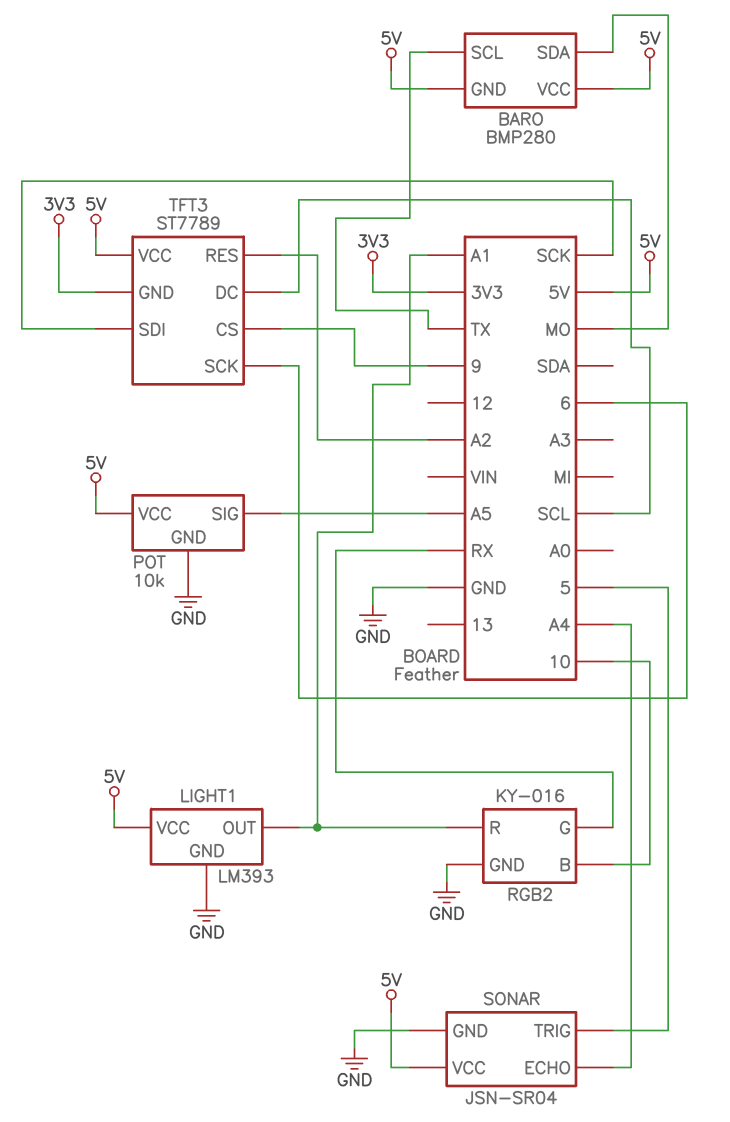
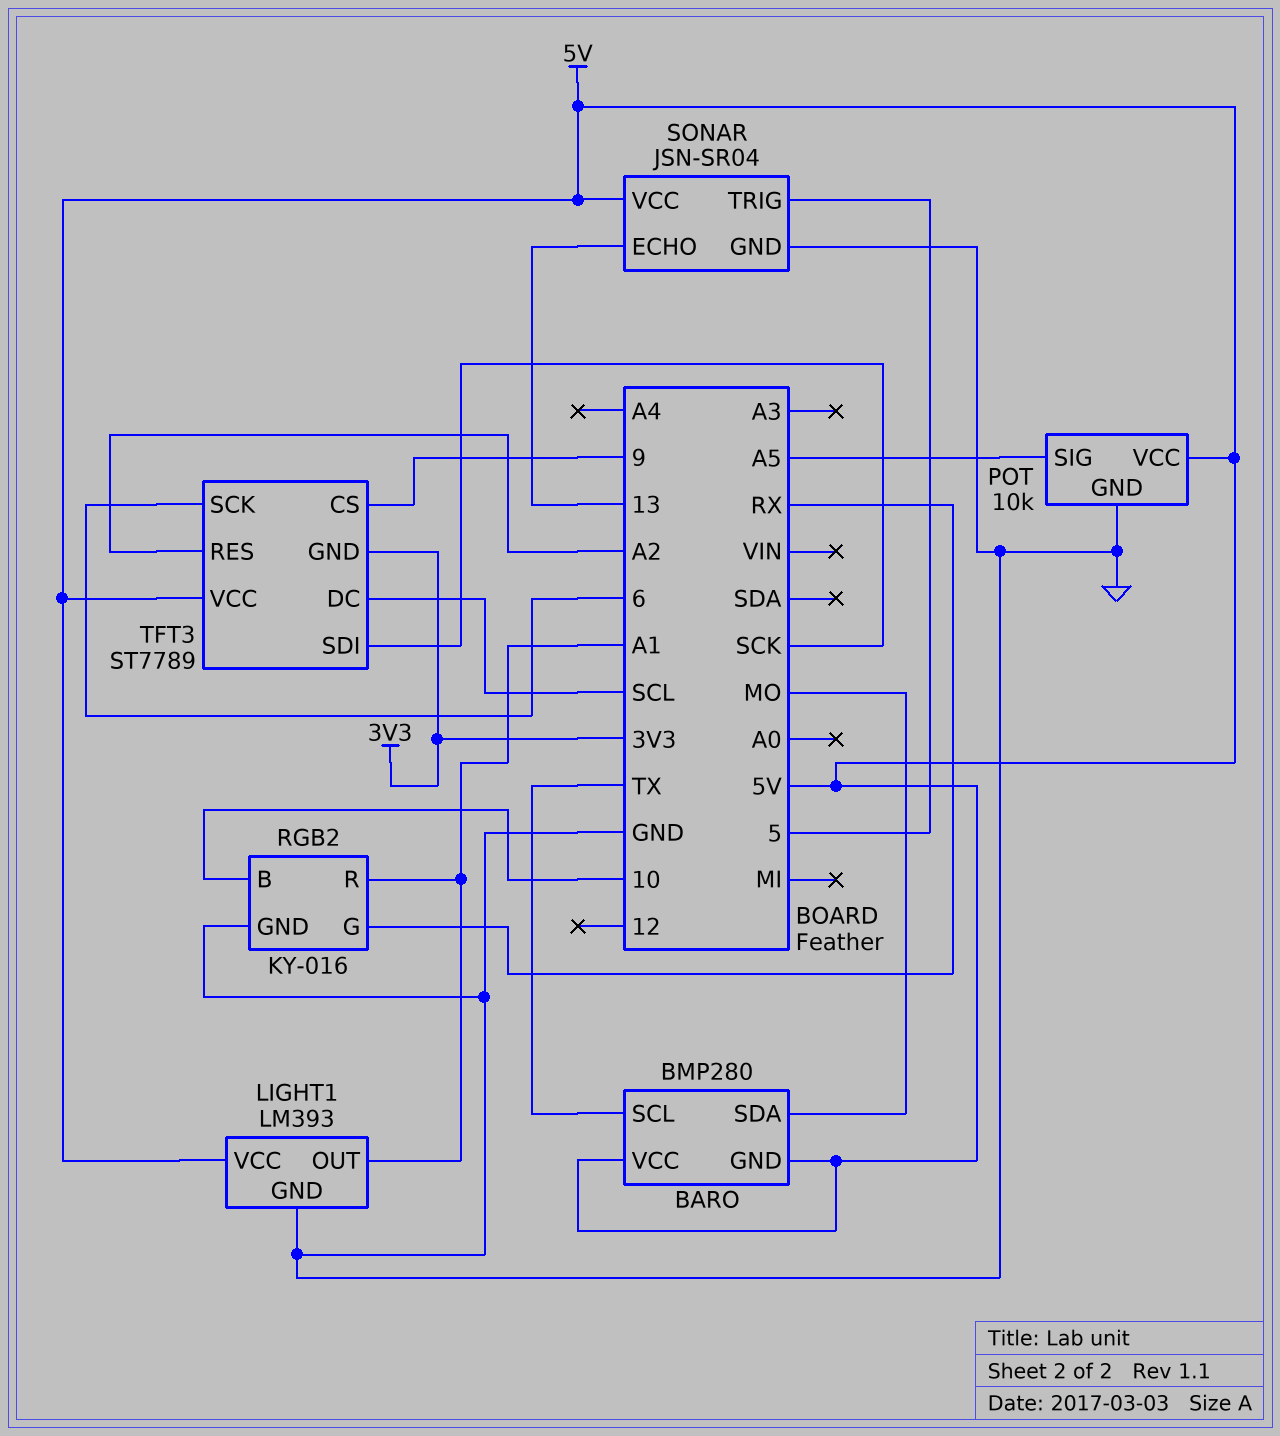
SONAR pin ECHO: A4 -> 13

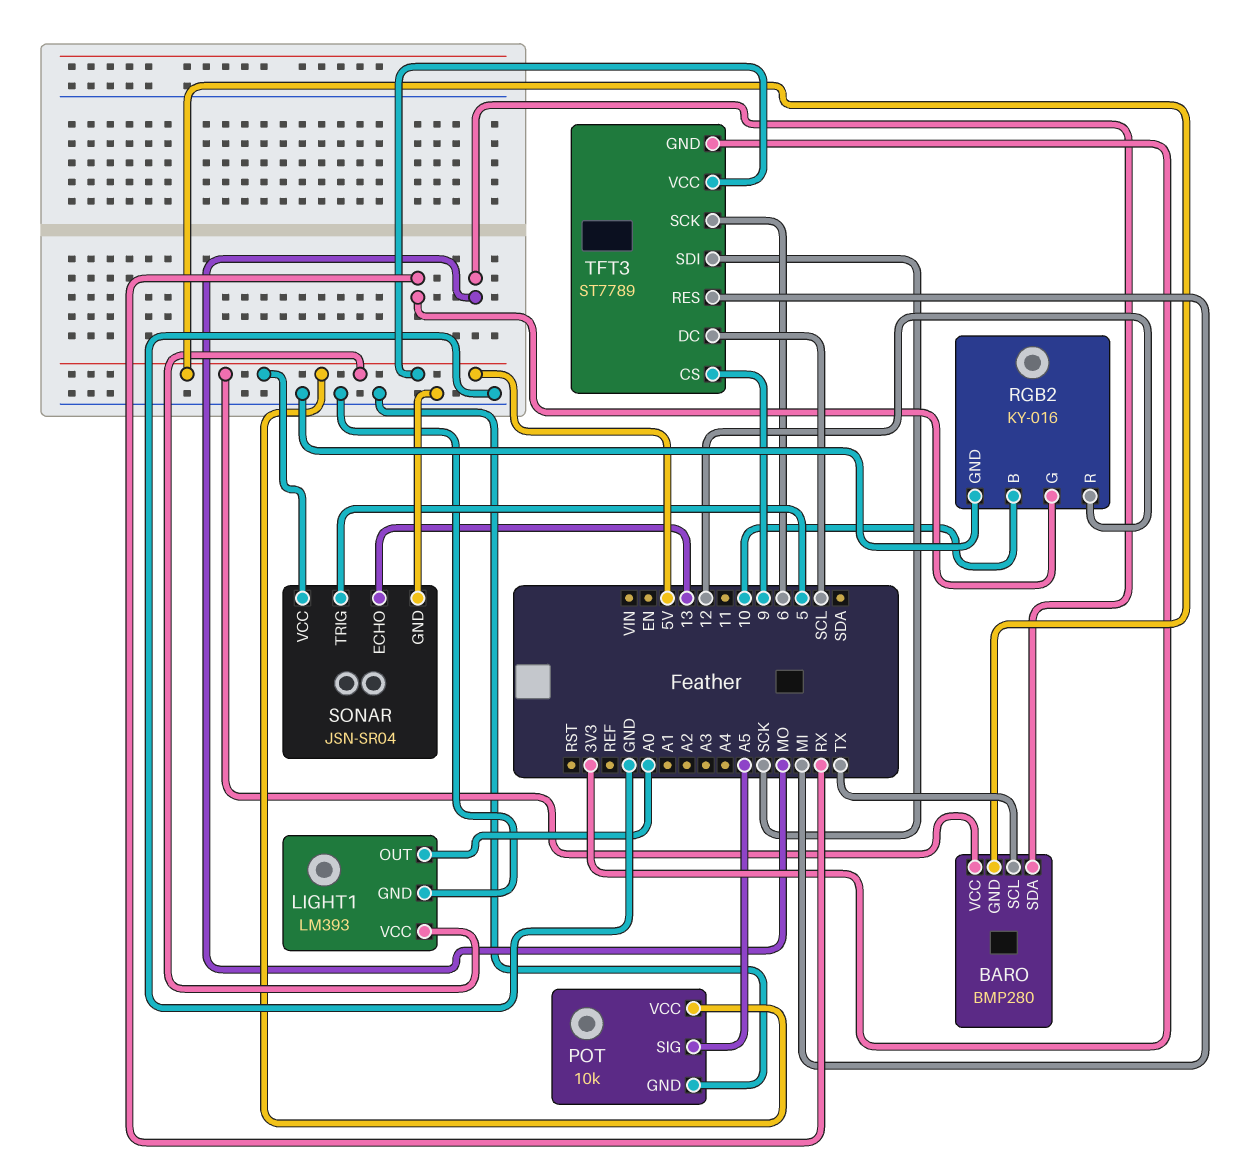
LIGHT1 pin OUT: A1 -> A0
RGB2 pin R: A1 -> 12
TFT3 pin RES: A2 -> MI

